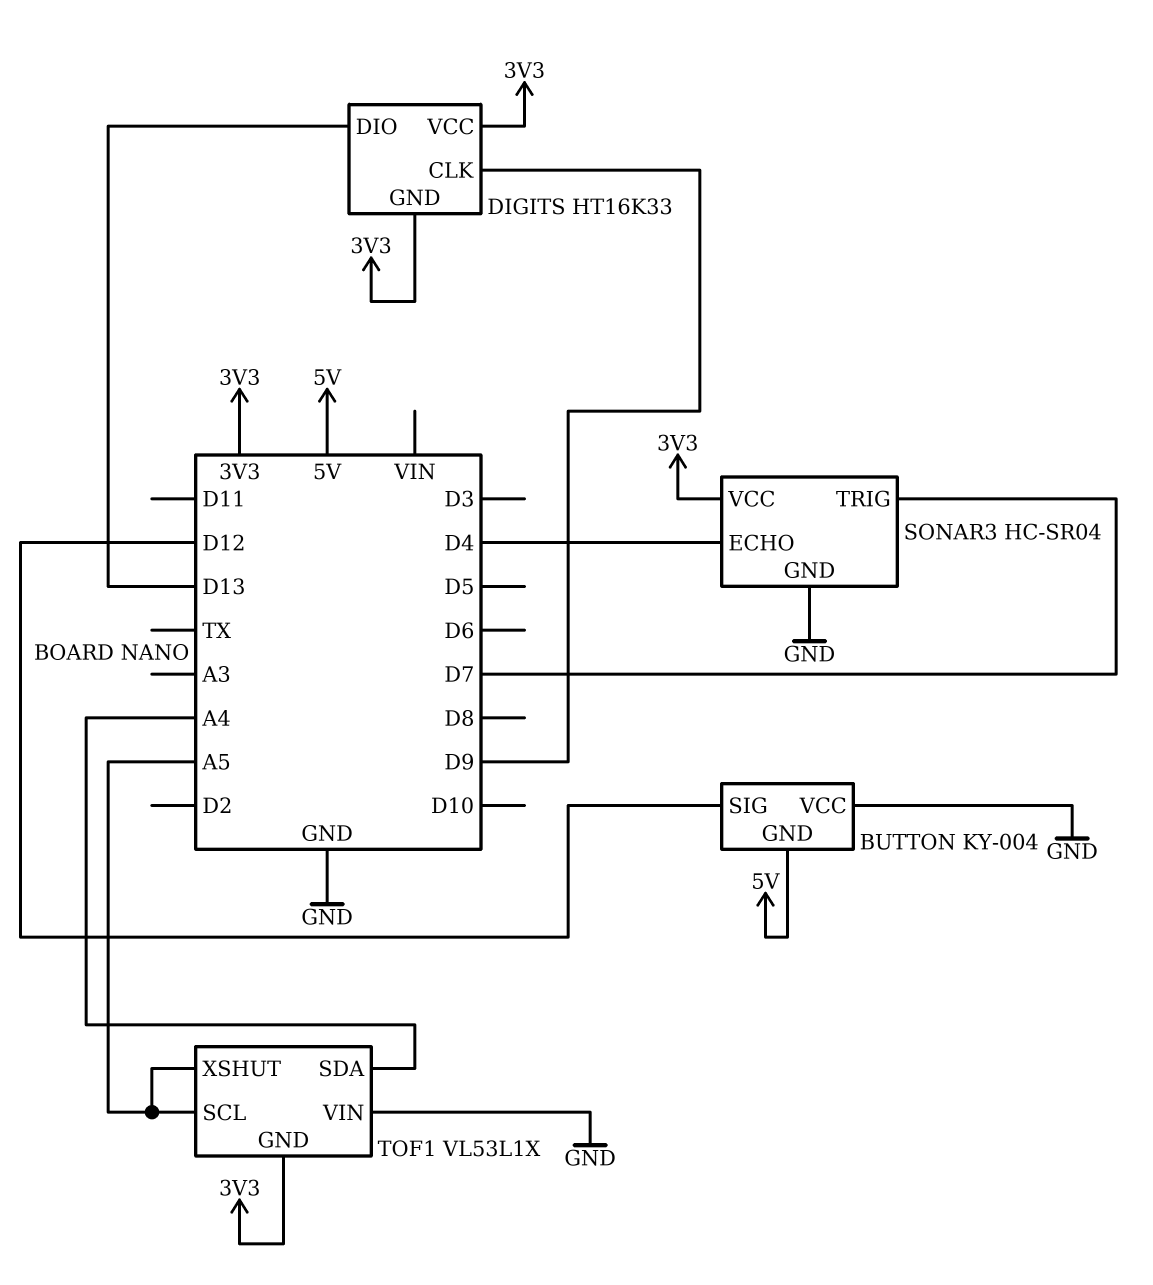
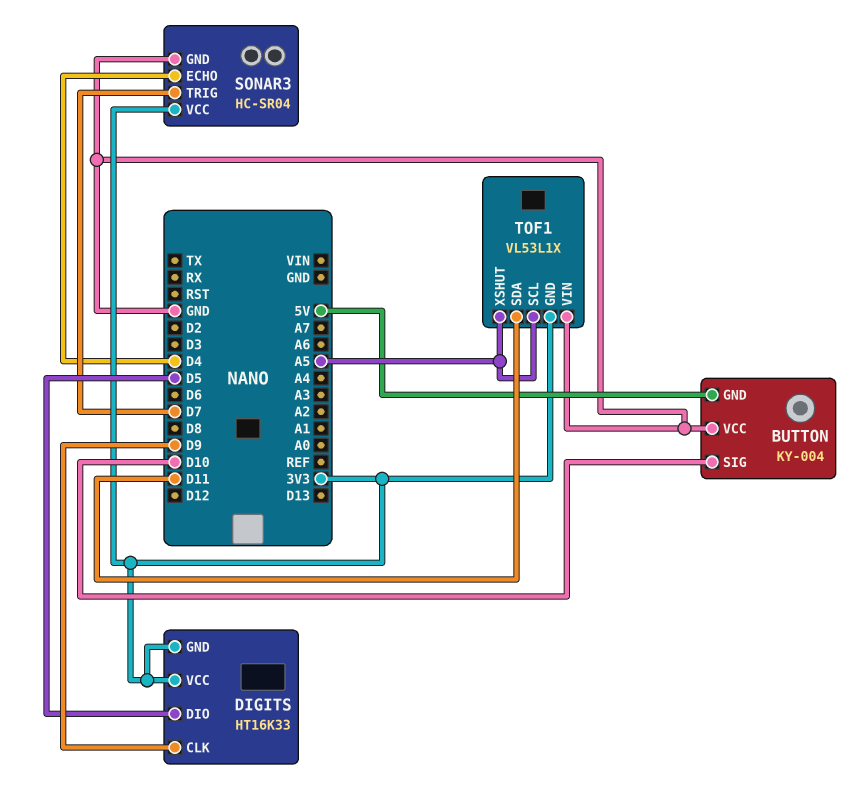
BUTTON pin SIG: D12 -> D10
DIGITS pin DIO: D13 -> D5
TOF1 pin SDA: A4 -> D11

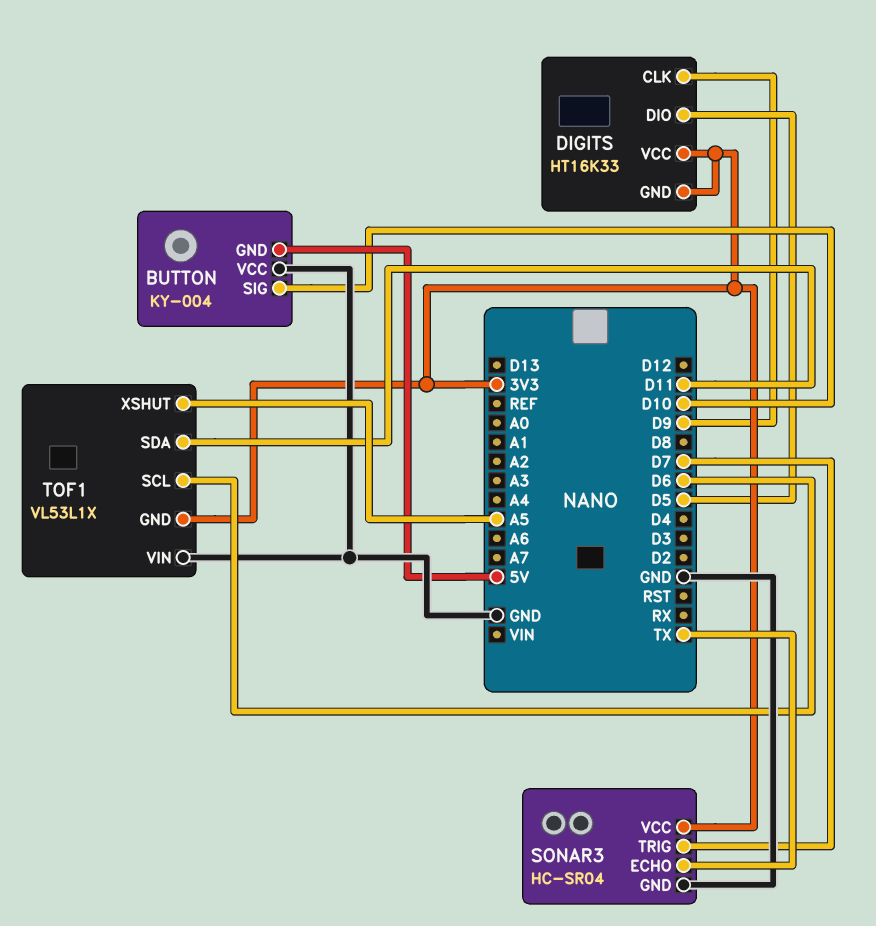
SONAR3 pin ECHO: D4 -> TX
TOF1 pin SCL: A5 -> D6

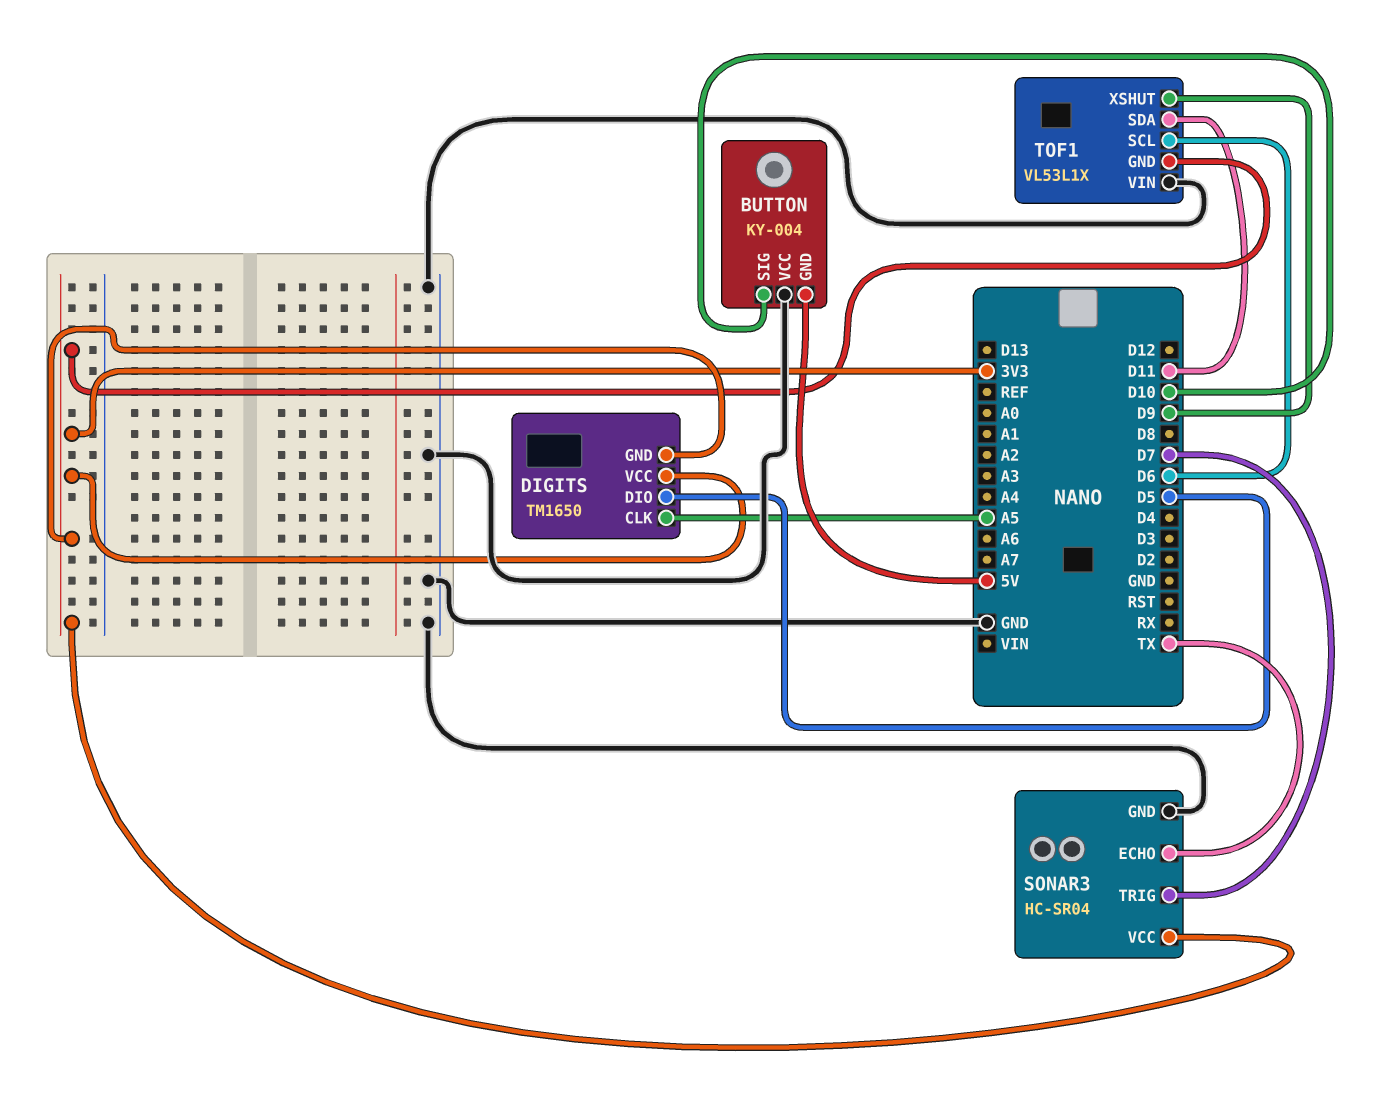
DIGITS: HT16K33 -> TM1650
DIGITS pin CLK: D9 -> A5
TOF1 pin XSHUT: A5 -> D9

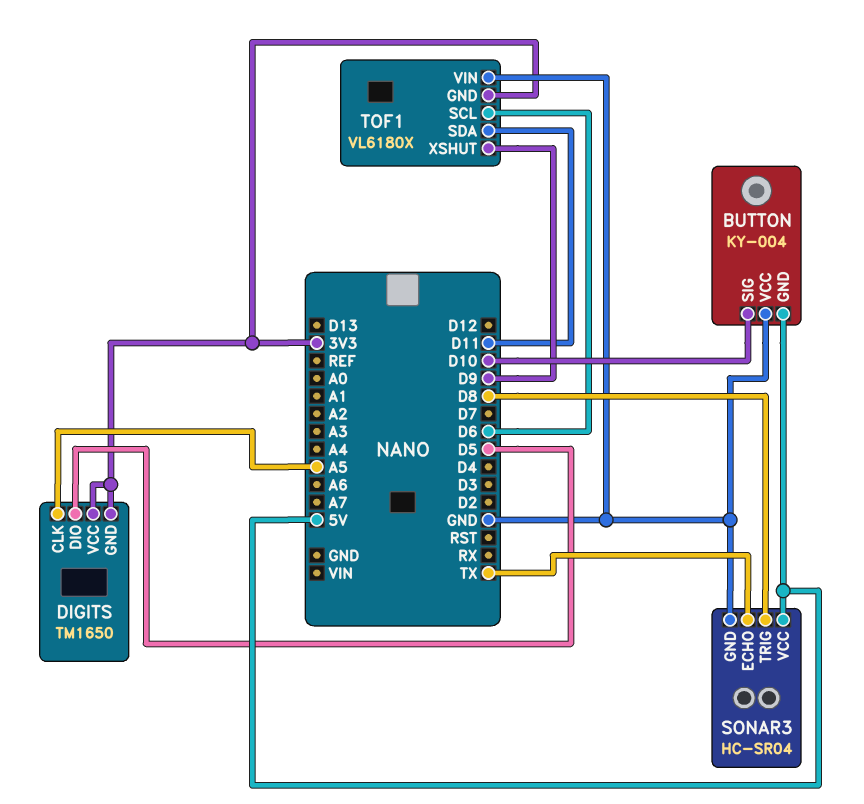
SONAR3 pin TRIG: D7 -> D8
SONAR3 pin VCC: 3V3 -> 5V
TOF1: VL53L1X -> VL6180X

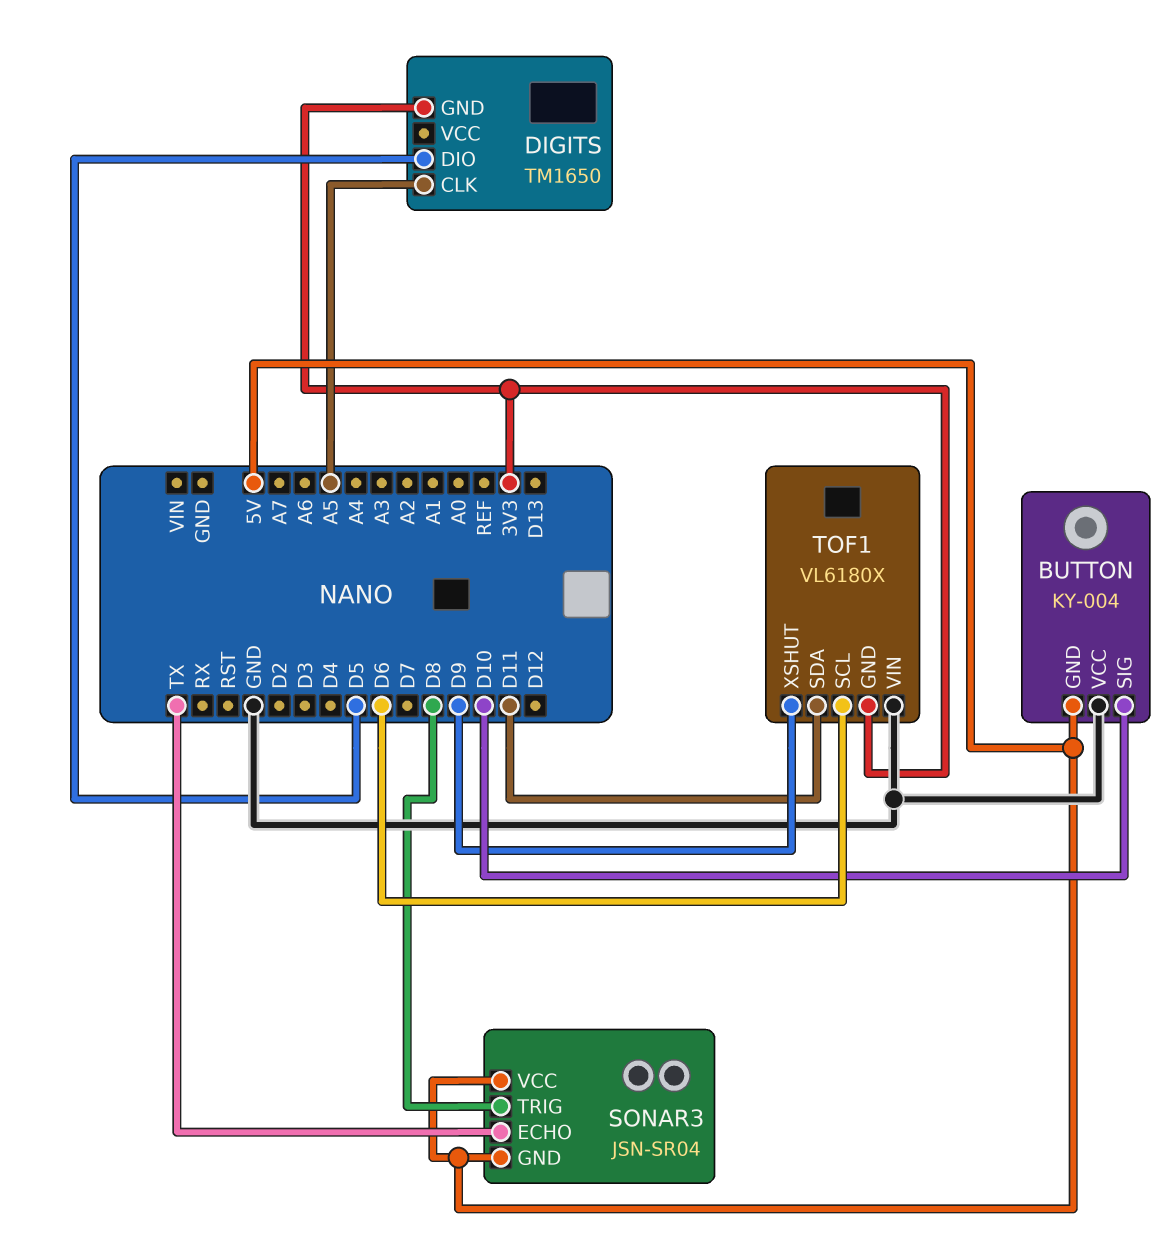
DIGITS pin VCC: 3V3 -> none
SONAR3: HC-SR04 -> JSN-SR04
SONAR3 pin GND: GND -> 5V

